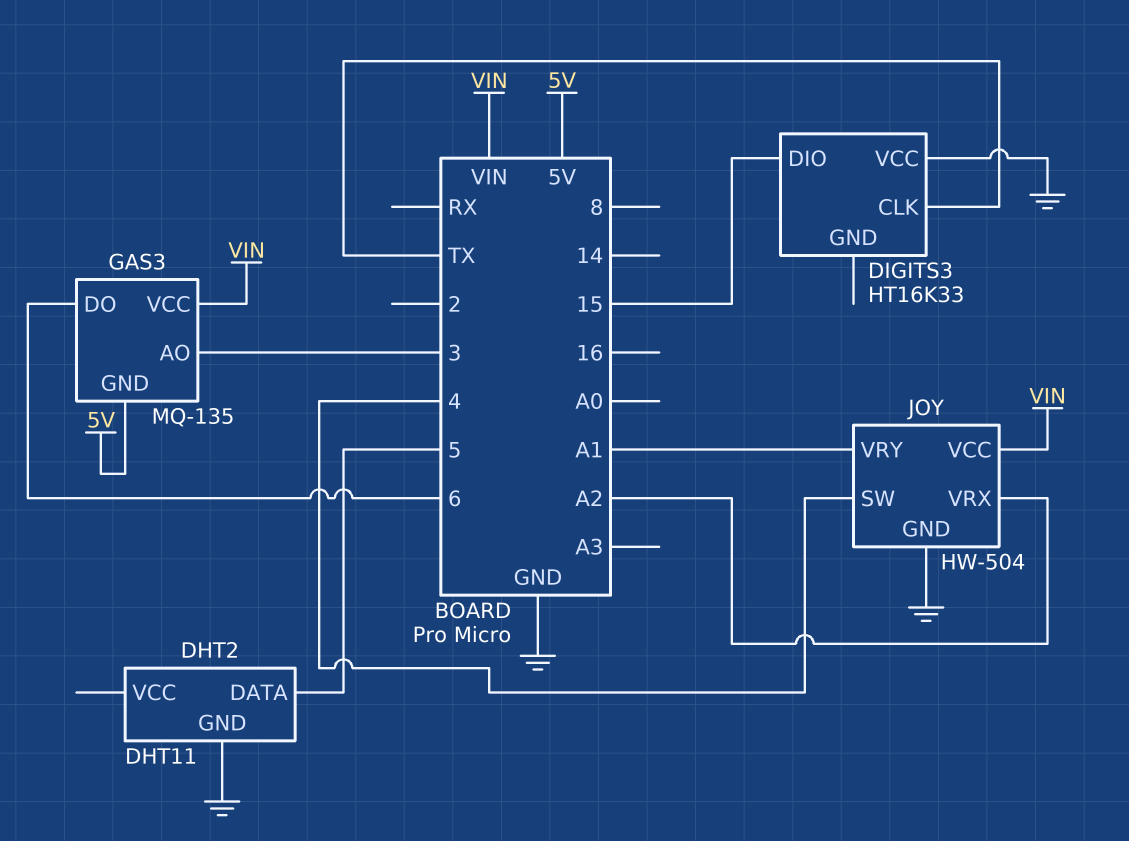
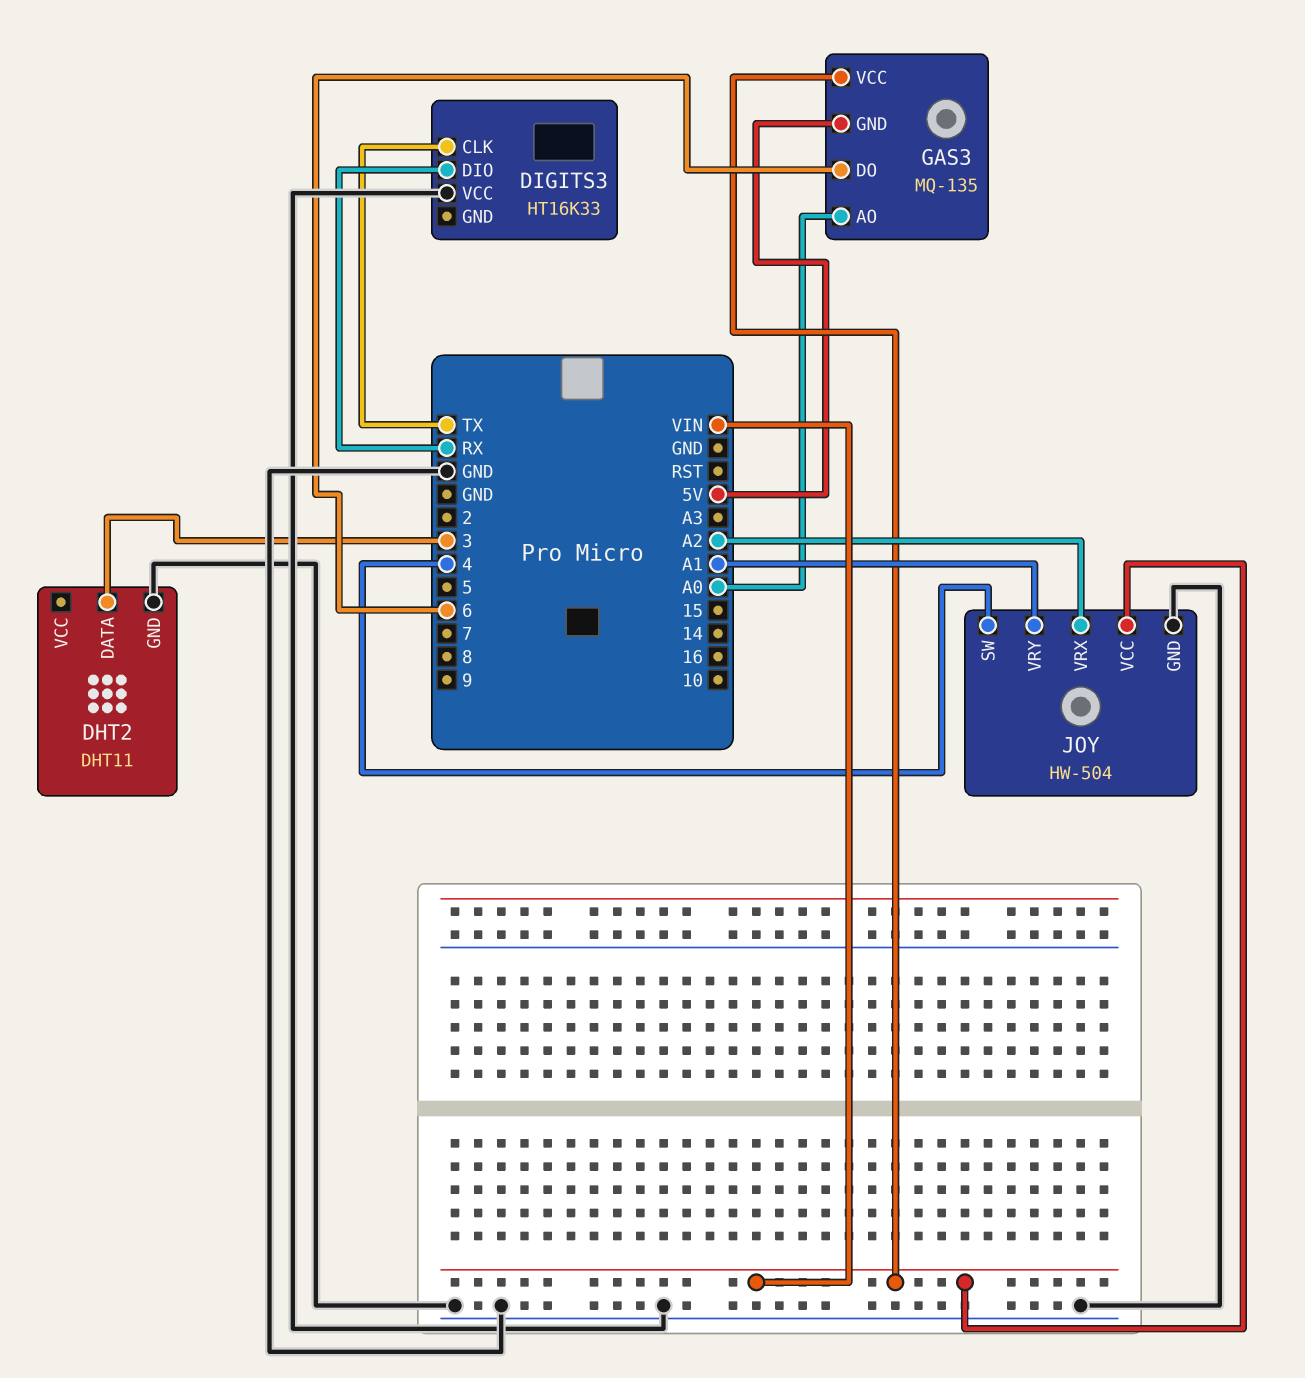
DHT2 pin DATA: 5 -> 3
DIGITS3 pin DIO: 15 -> RX
GAS3 pin AO: 3 -> A0

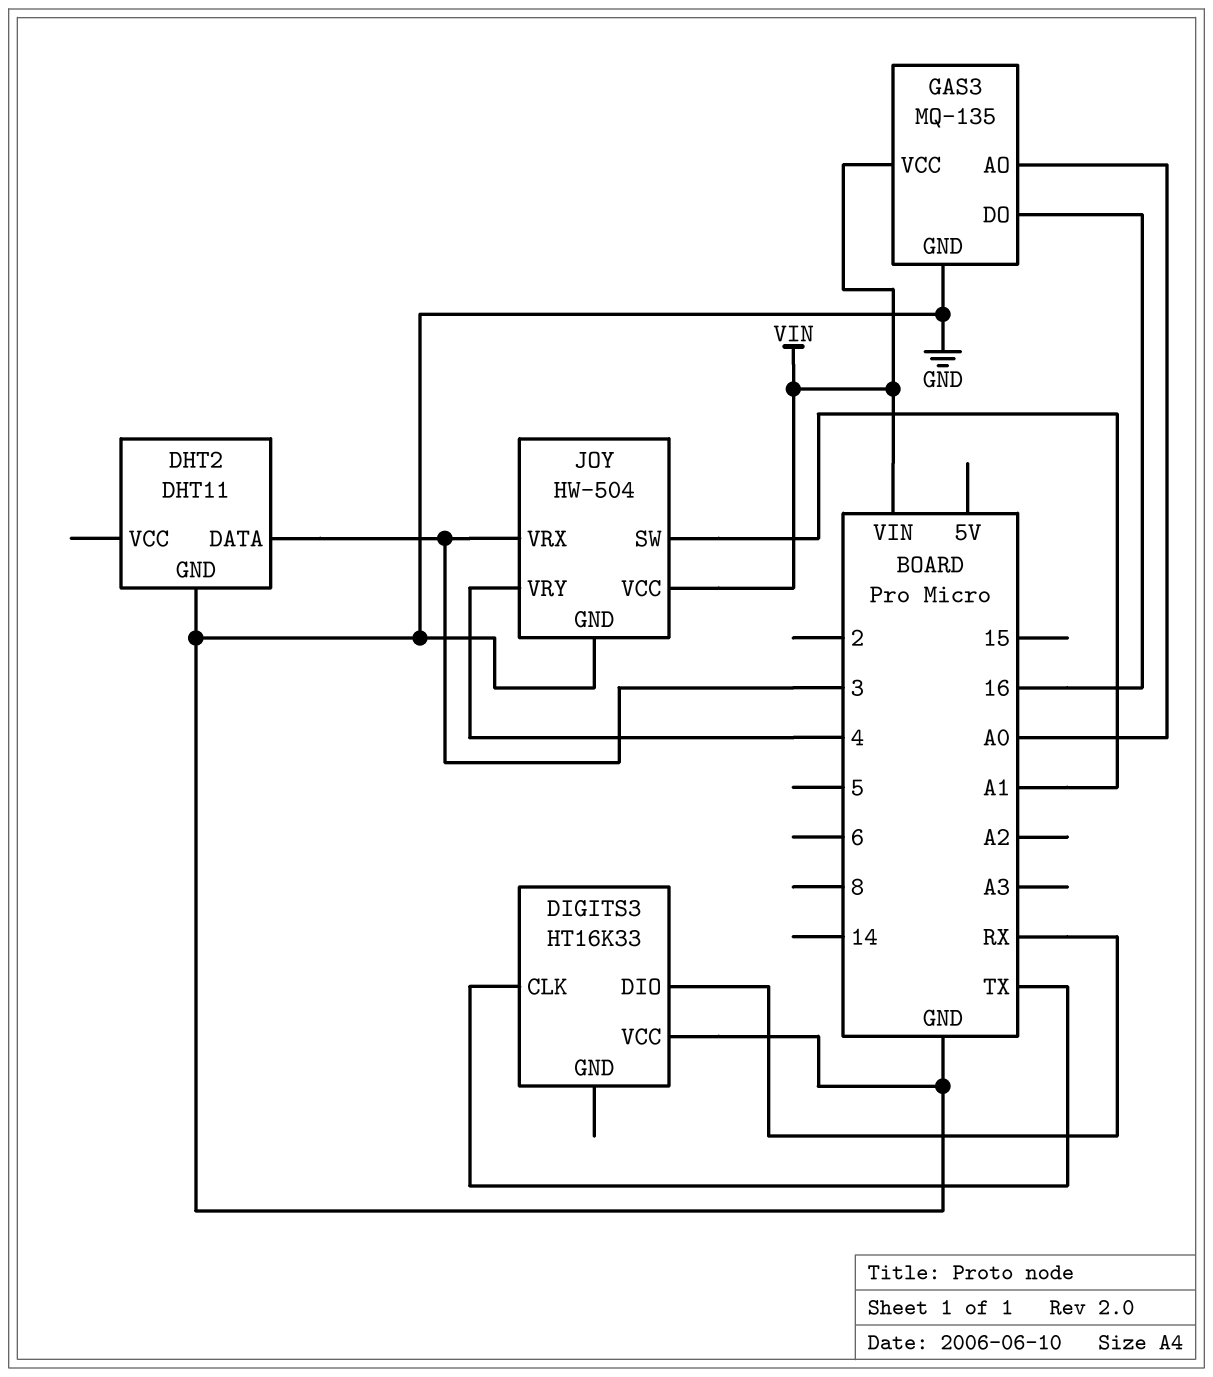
GAS3 pin DO: 6 -> 16
GAS3 pin GND: 5V -> GND
JOY pin SW: 4 -> A1
JOY pin VRX: A2 -> 3
JOY pin VRY: A1 -> 4

